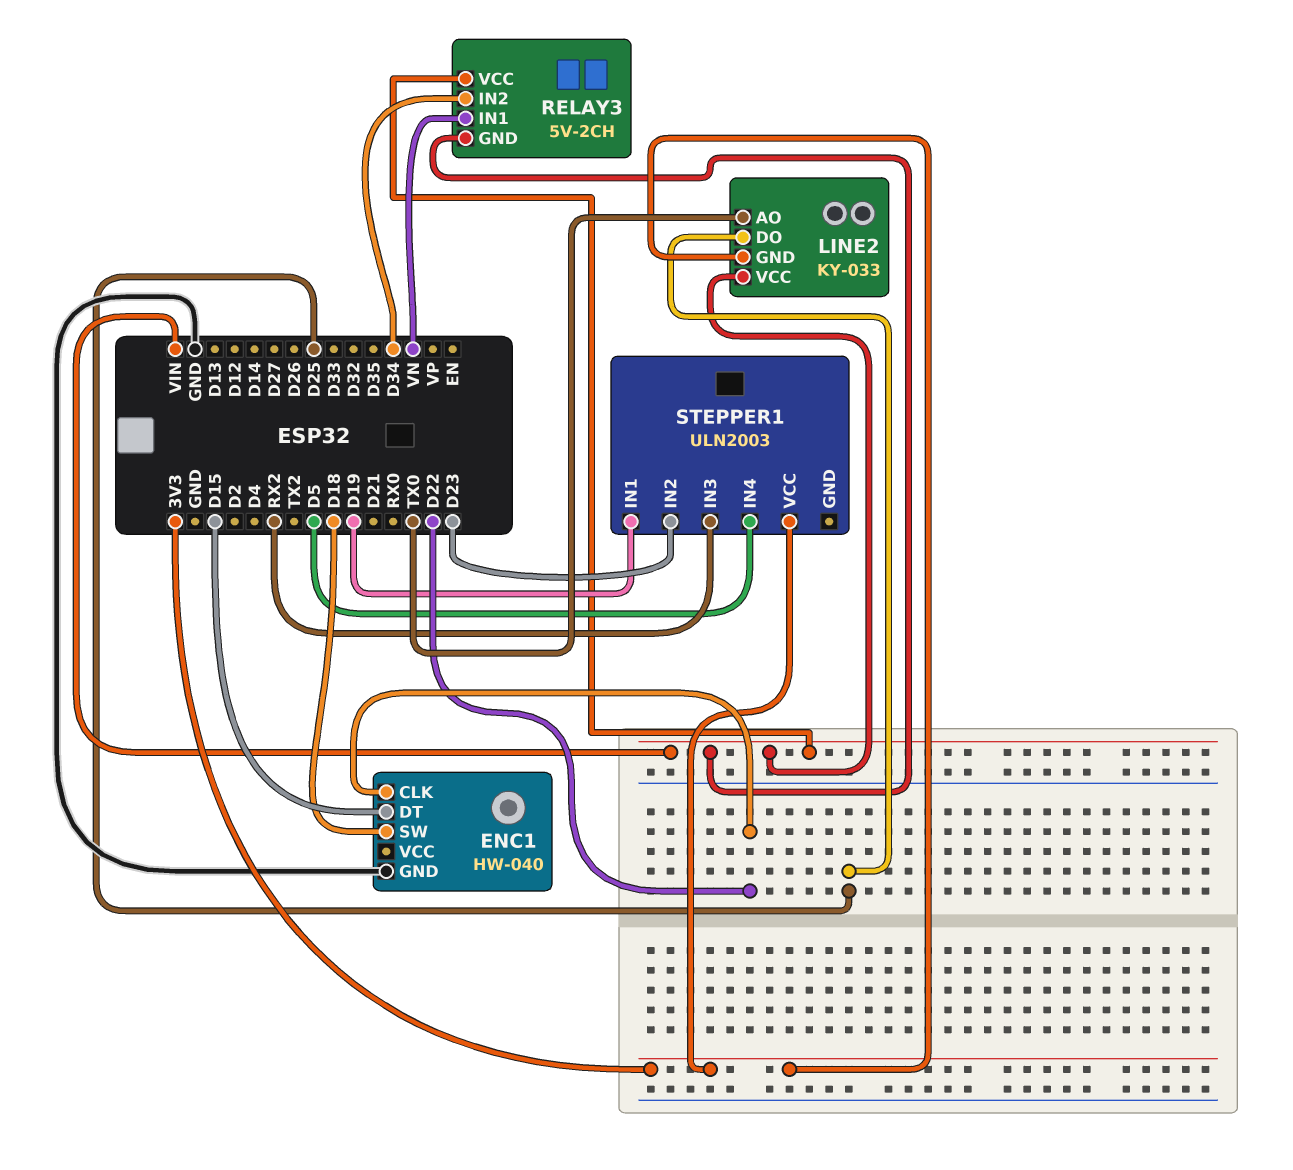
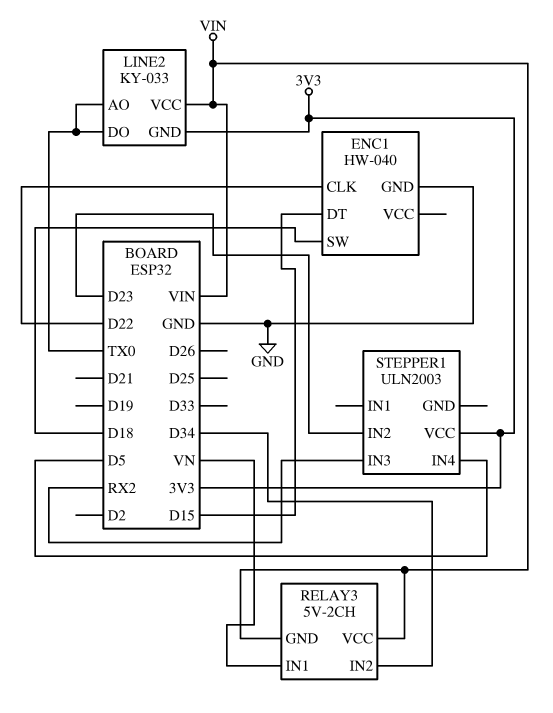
LINE2 pin DO: D25 -> TX0
STEPPER1 pin IN1: D19 -> none

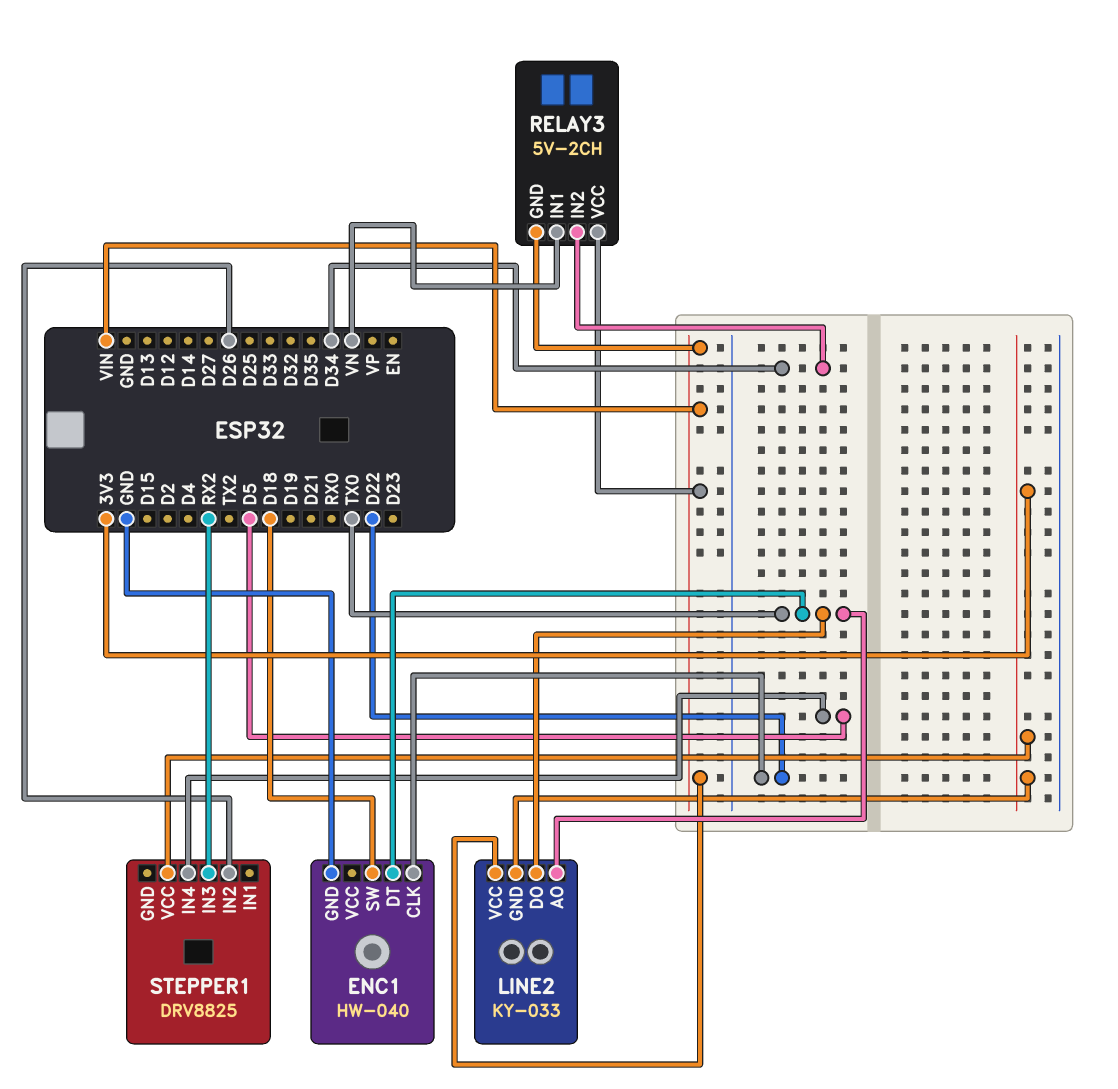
ENC1 pin DT: D15 -> TX0
STEPPER1: ULN2003 -> DRV8825
STEPPER1 pin IN2: D23 -> D26

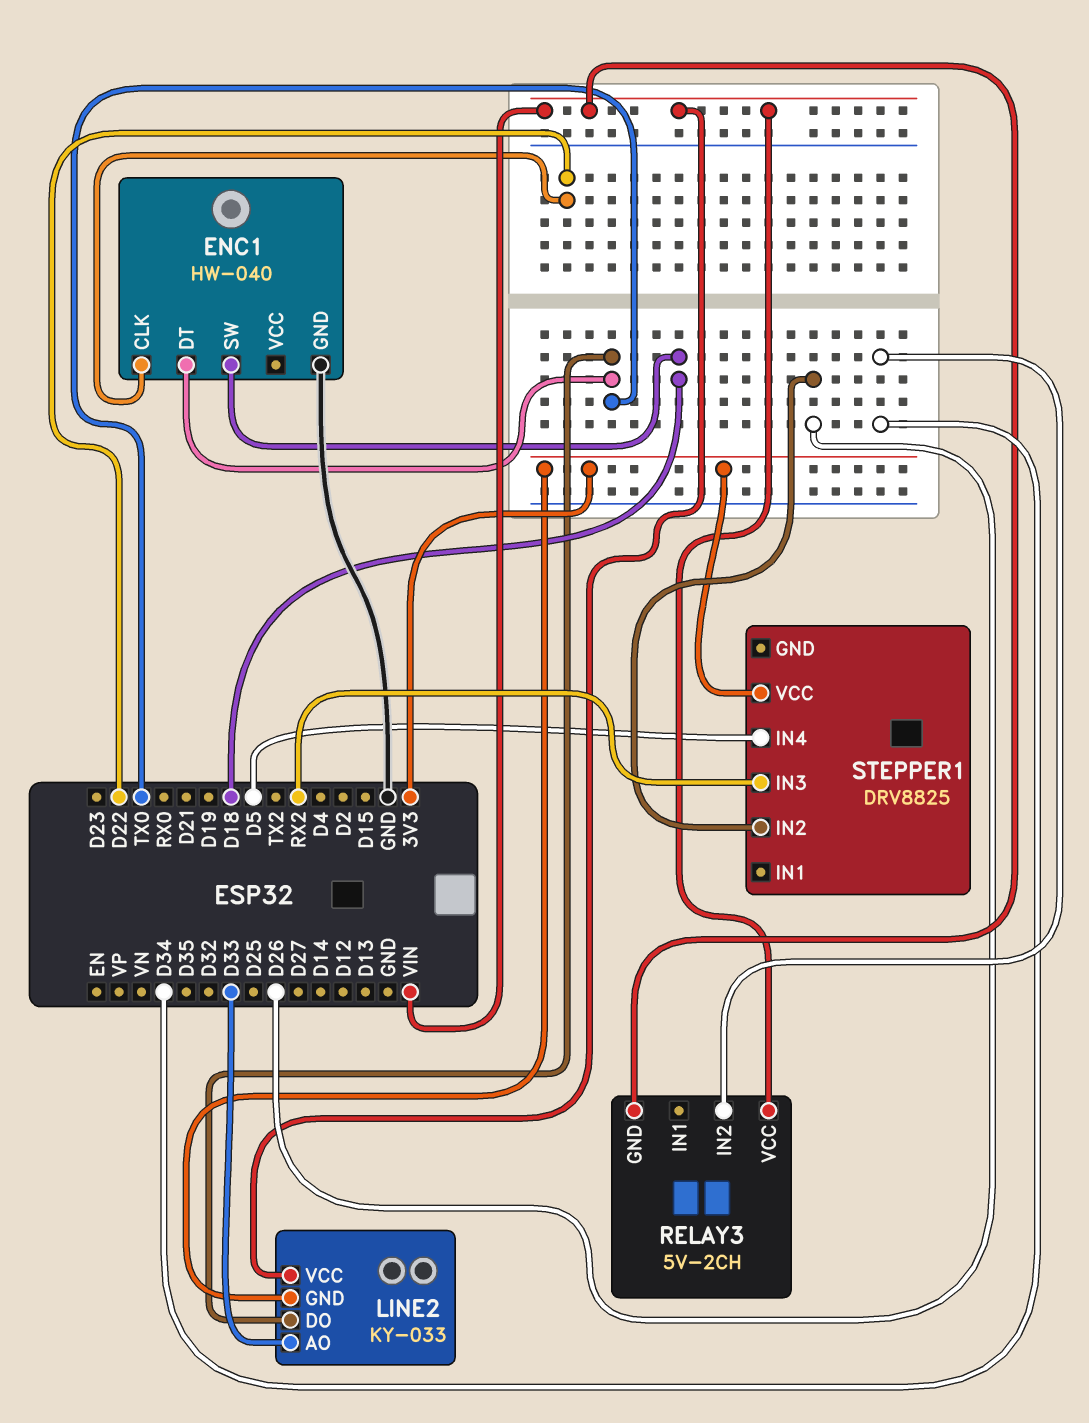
LINE2 pin AO: TX0 -> D33
RELAY3 pin IN1: VN -> none

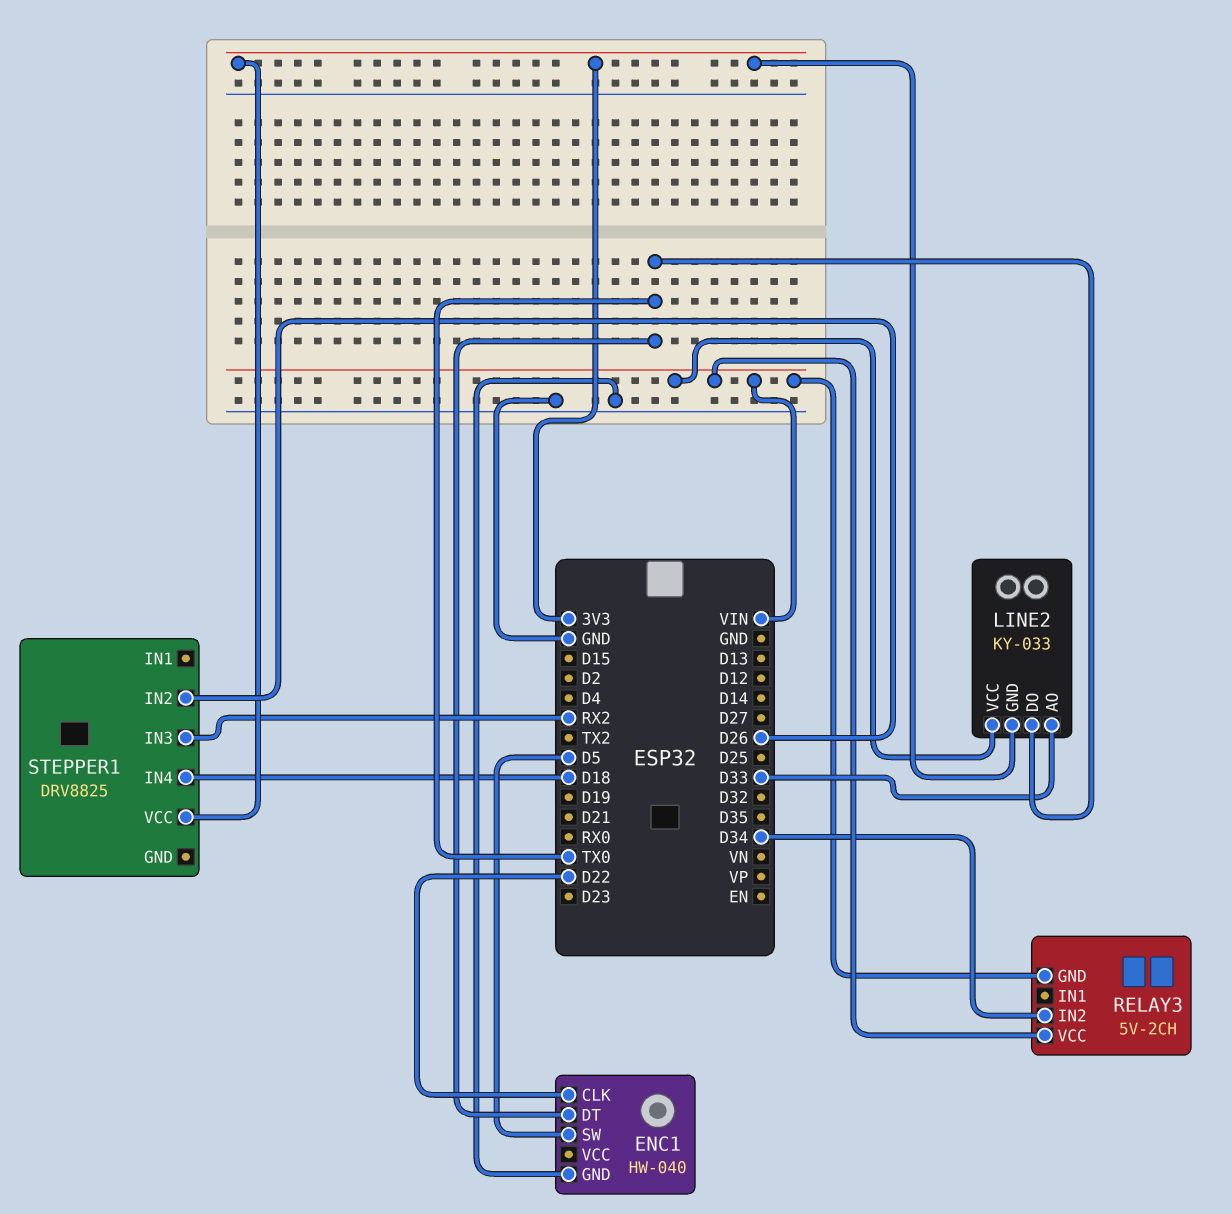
ENC1 pin SW: D18 -> D5
STEPPER1 pin IN4: D5 -> D18

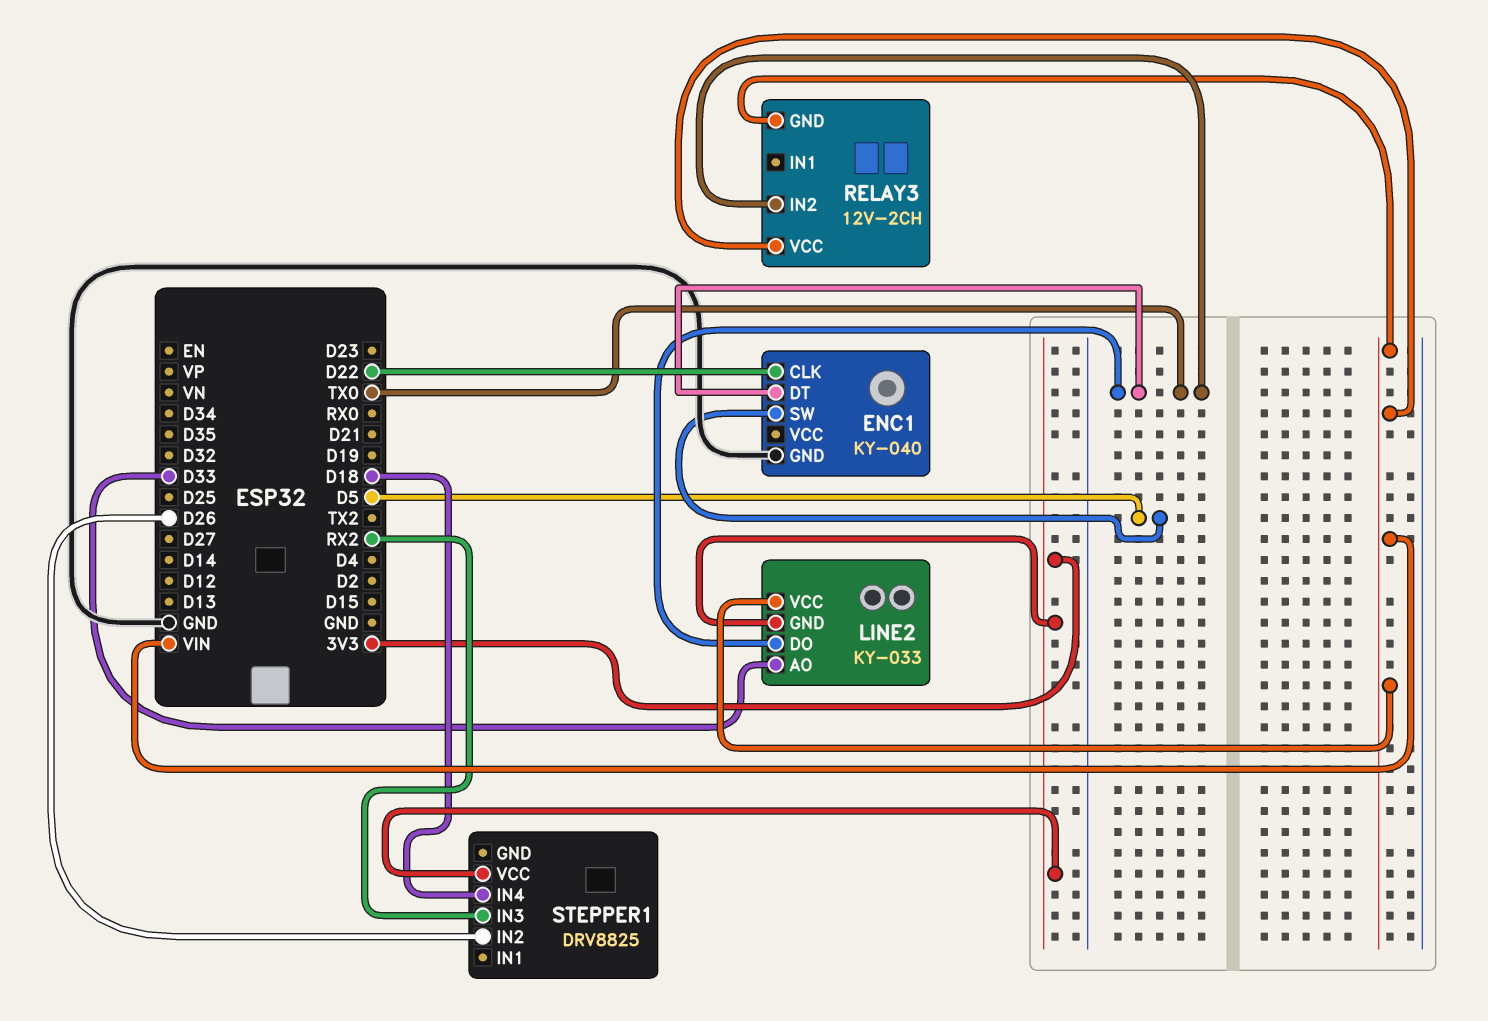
ENC1: HW-040 -> KY-040
RELAY3: 5V-2CH -> 12V-2CH
RELAY3 pin IN2: D34 -> TX0

